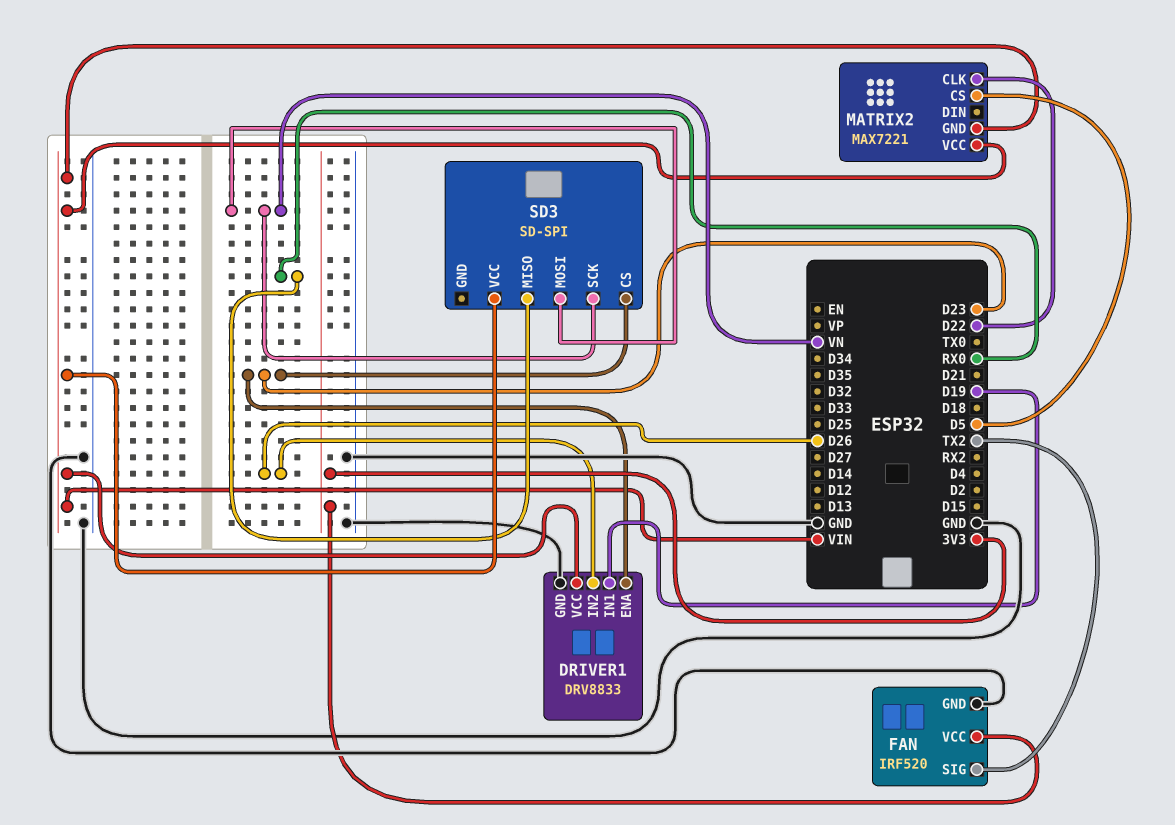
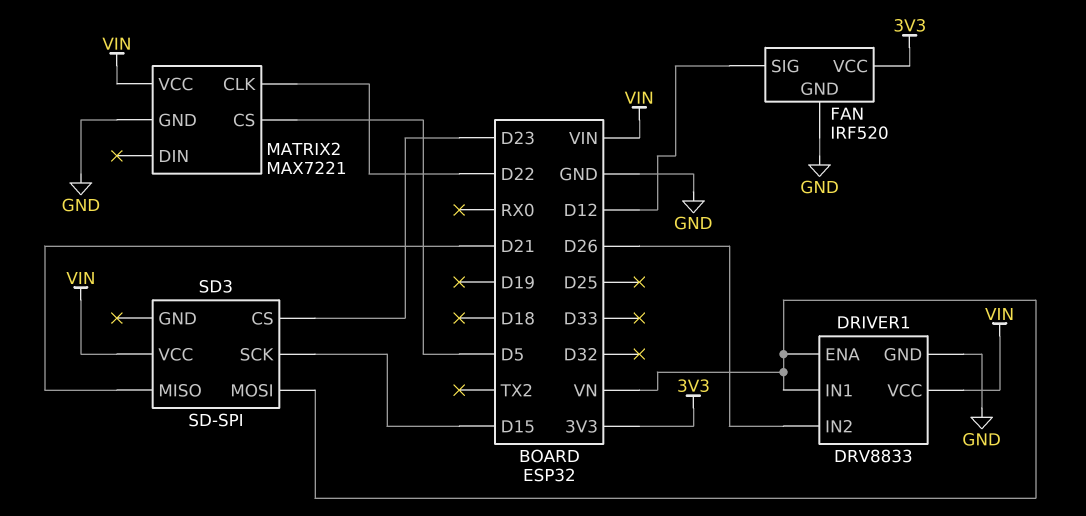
DRIVER1 pin ENA: D23 -> VN
DRIVER1 pin IN1: D19 -> VN
FAN pin SIG: TX2 -> D12
MATRIX2 pin GND: VIN -> GND
SD3 pin MISO: RX0 -> D21
SD3 pin SCK: VN -> D15

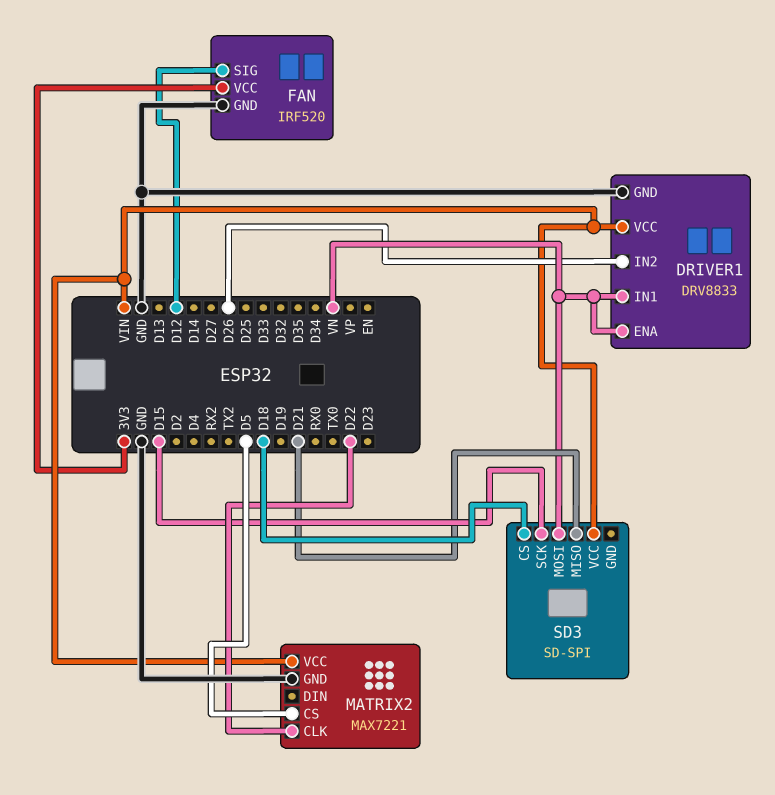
SD3 pin CS: D23 -> D18

